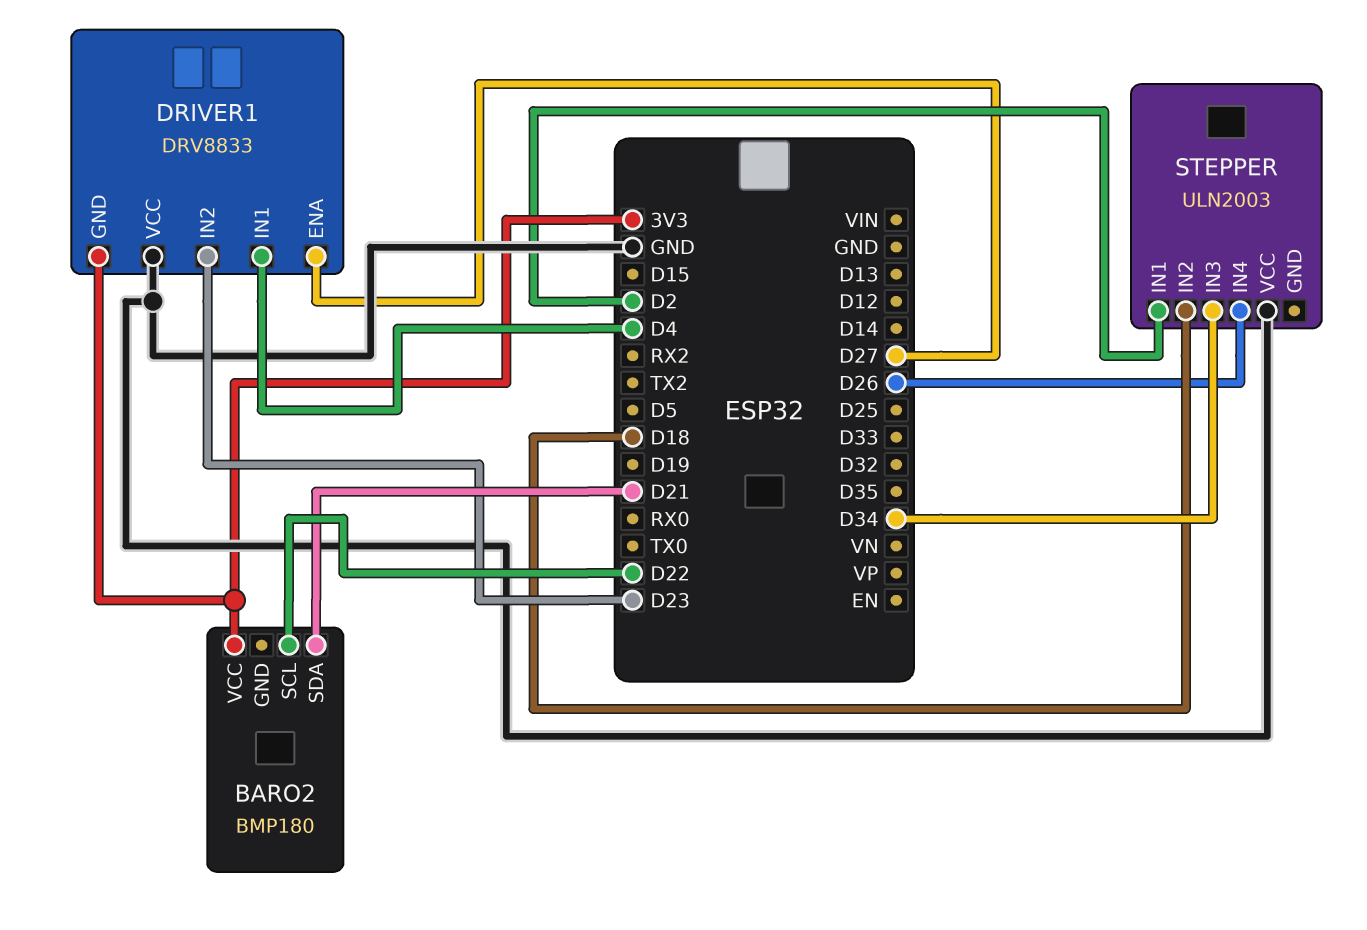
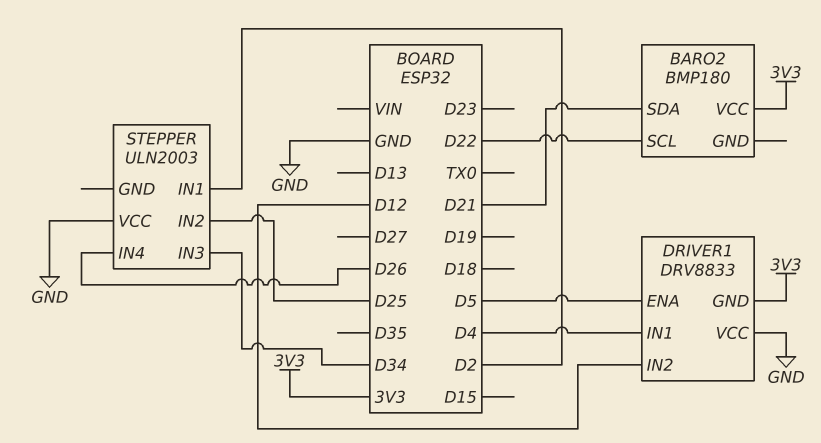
DRIVER1 pin ENA: D27 -> D5
DRIVER1 pin IN2: D23 -> D12
STEPPER pin IN2: D18 -> D25

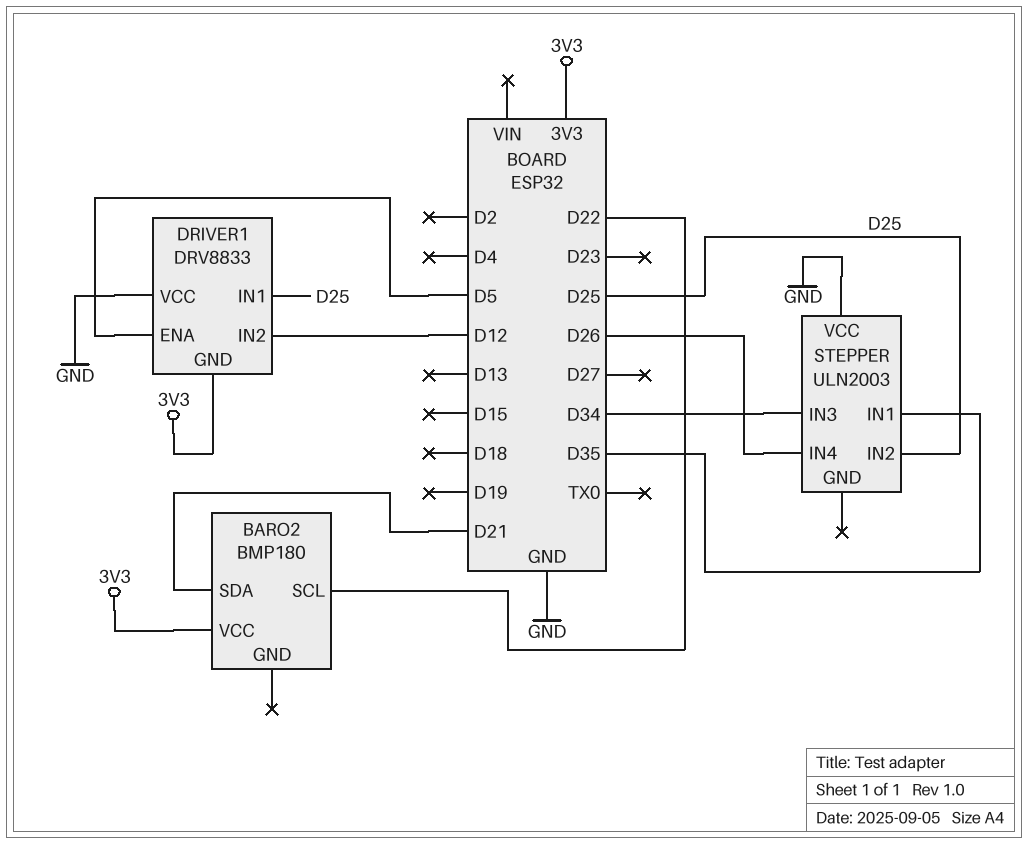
DRIVER1 pin IN1: D4 -> D25
STEPPER pin IN1: D2 -> D35

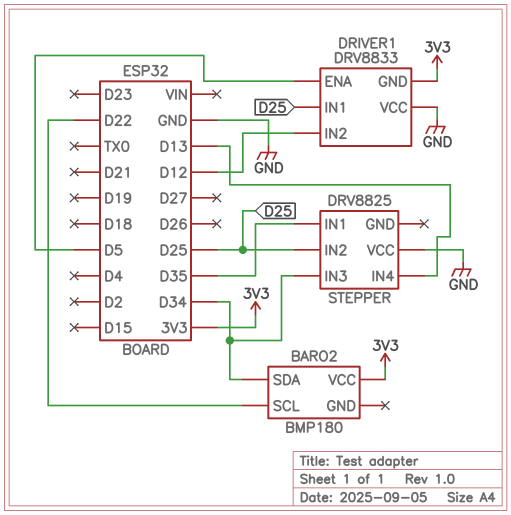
BARO2 pin SDA: D21 -> D34
STEPPER: ULN2003 -> DRV8825
STEPPER pin IN4: D26 -> D13

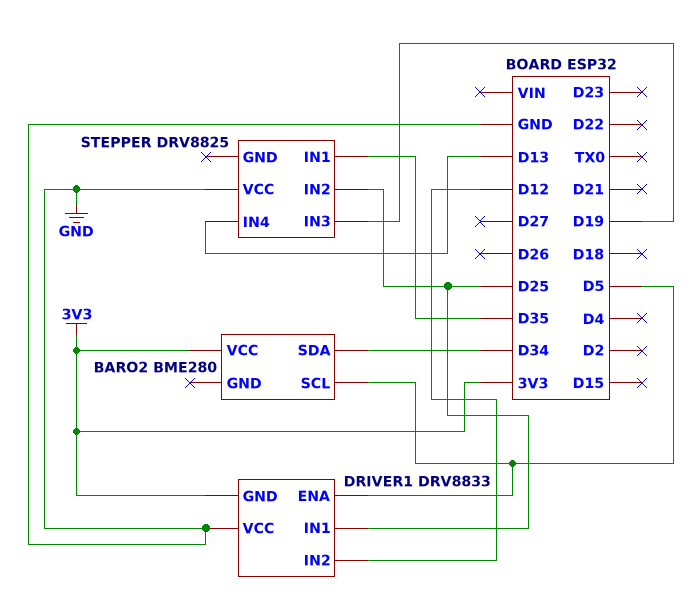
BARO2: BMP180 -> BME280
BARO2 pin SCL: D22 -> D5
STEPPER pin IN3: D34 -> D19

